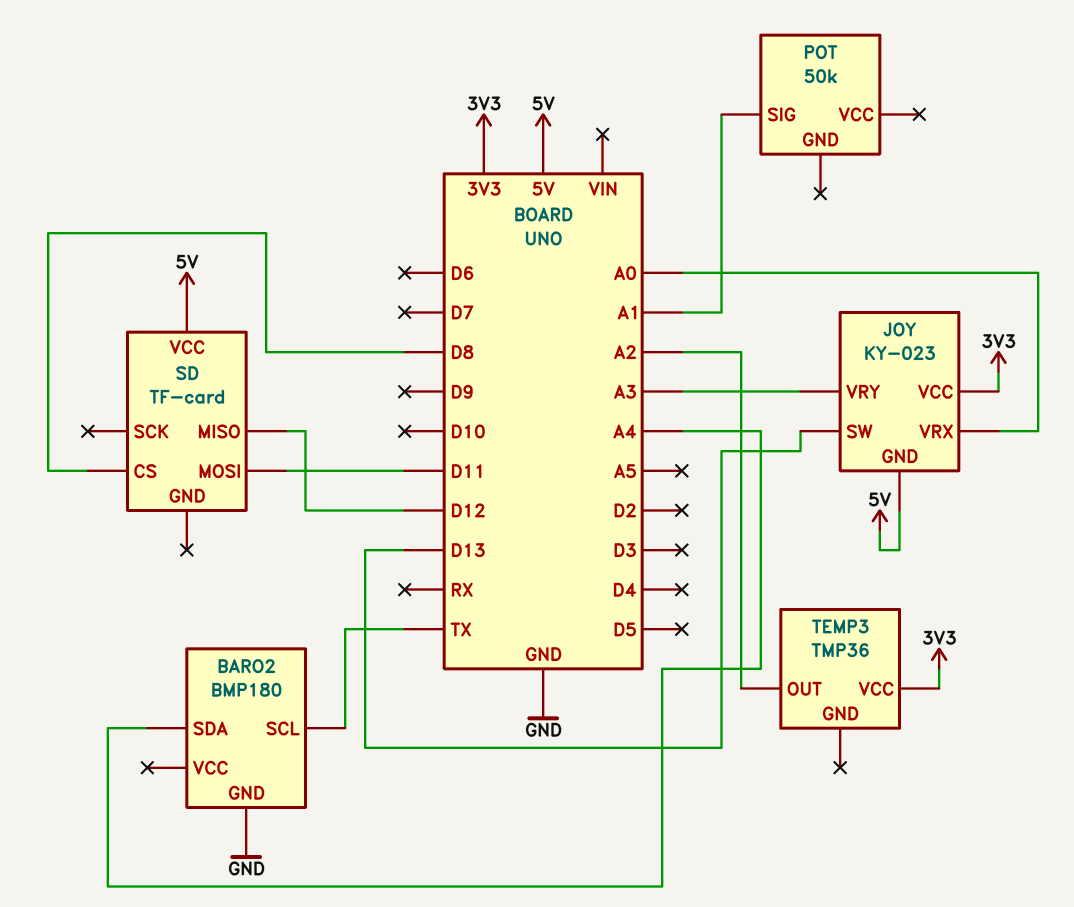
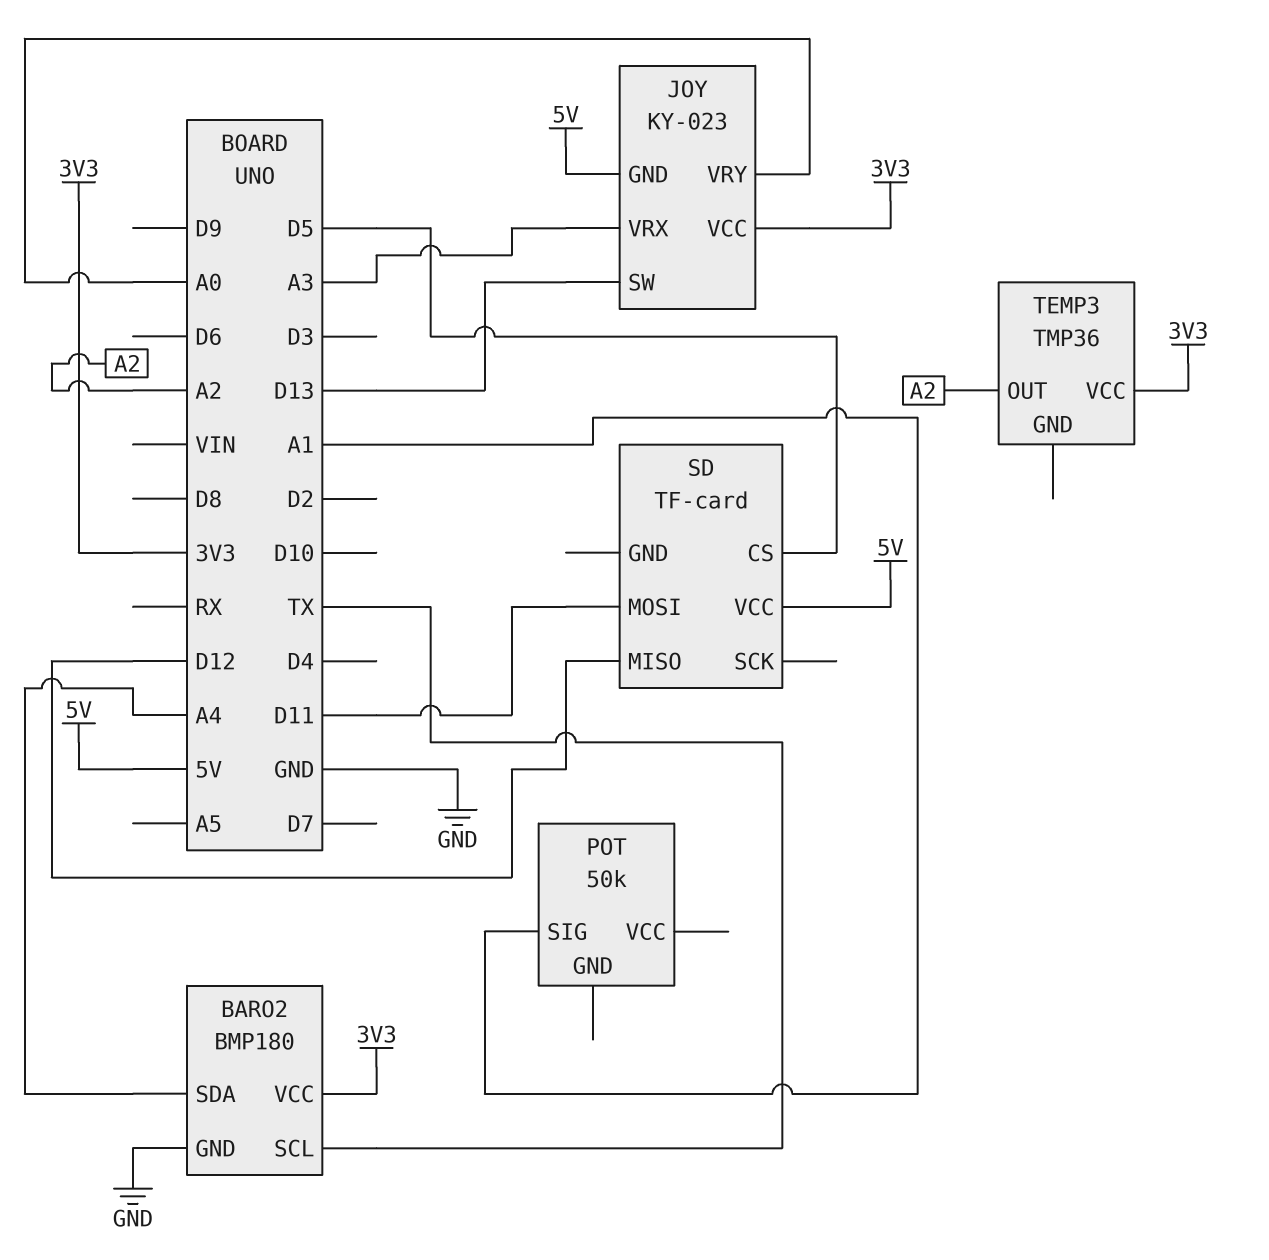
BARO2 pin VCC: none -> 3V3
JOY pin VRX: A0 -> A3
JOY pin VRY: A3 -> A0
SD pin CS: D8 -> D5

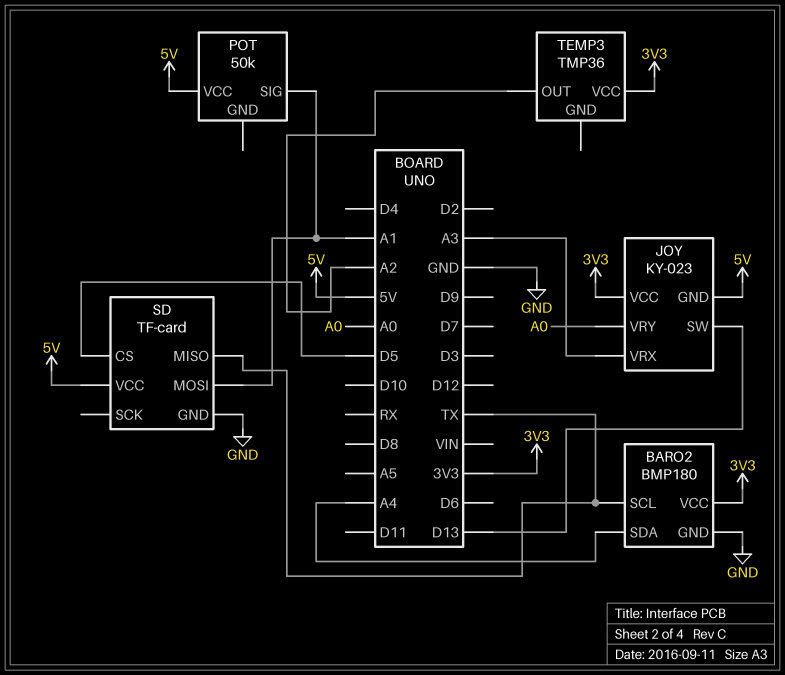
POT pin VCC: none -> 5V
SD pin GND: none -> GND
SD pin MISO: D12 -> TX
SD pin MOSI: D11 -> A1

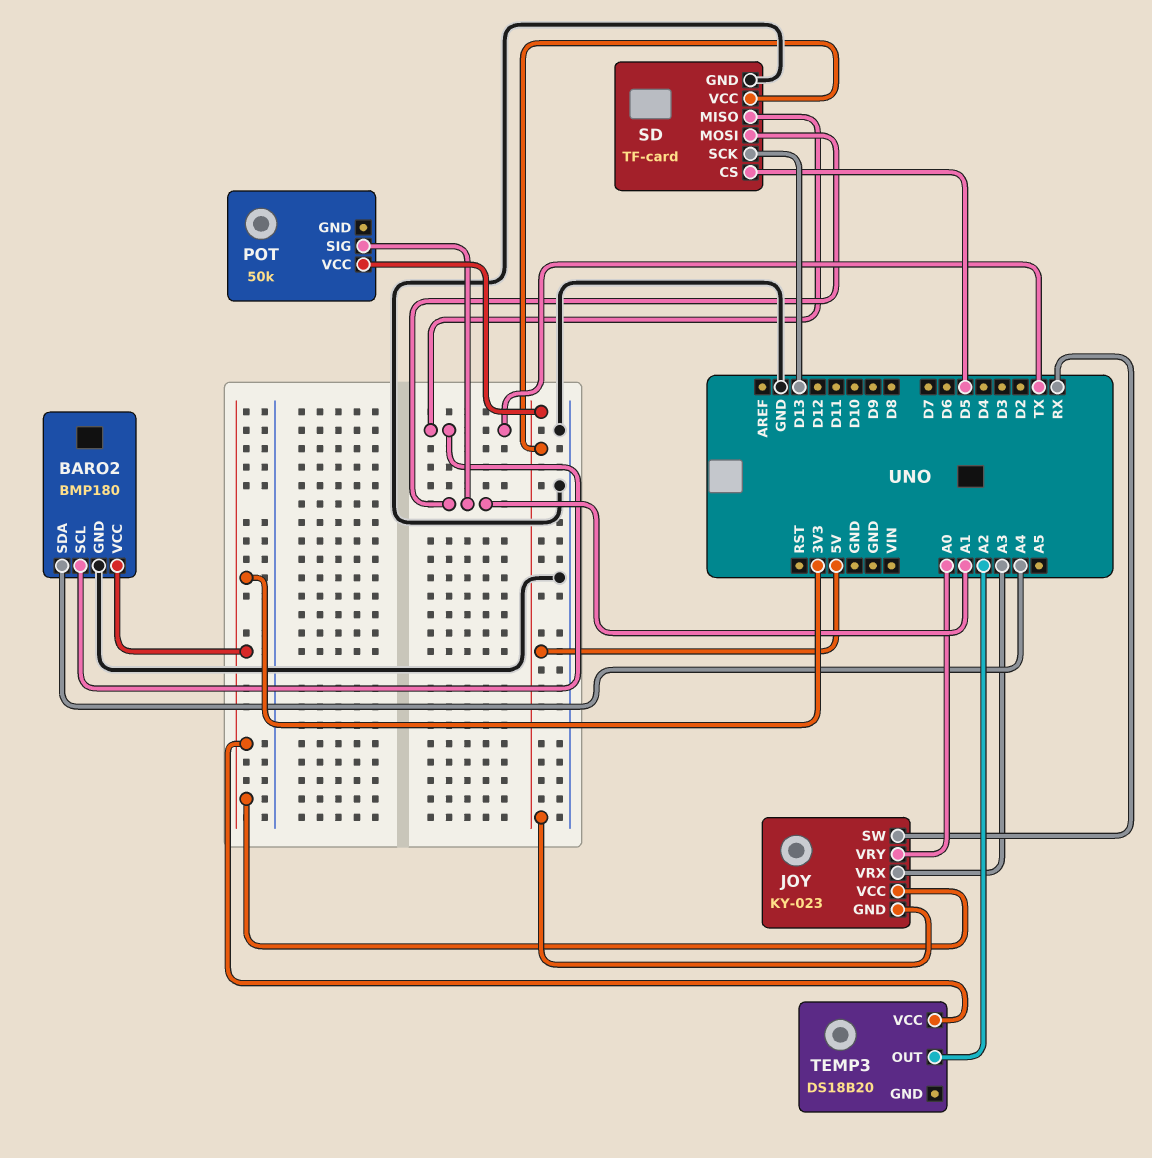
JOY pin SW: D13 -> RX
SD pin SCK: none -> D13
TEMP3: TMP36 -> DS18B20

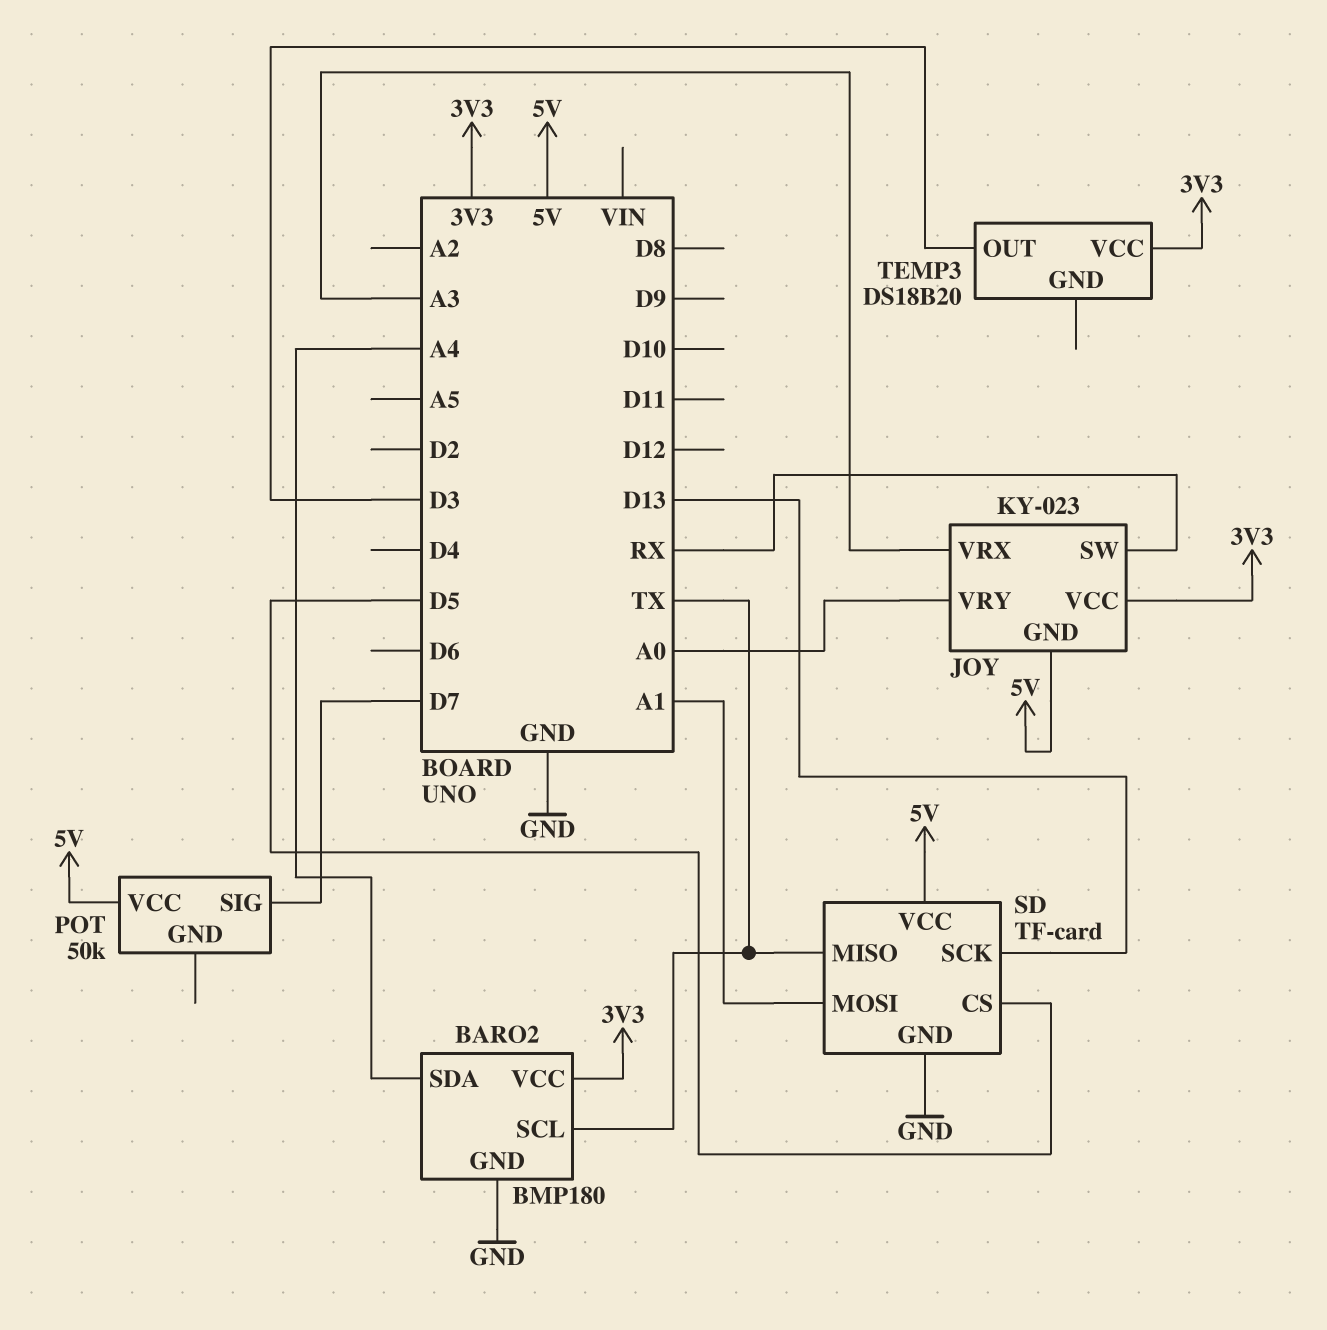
POT pin SIG: A1 -> D7
TEMP3 pin OUT: A2 -> D3

